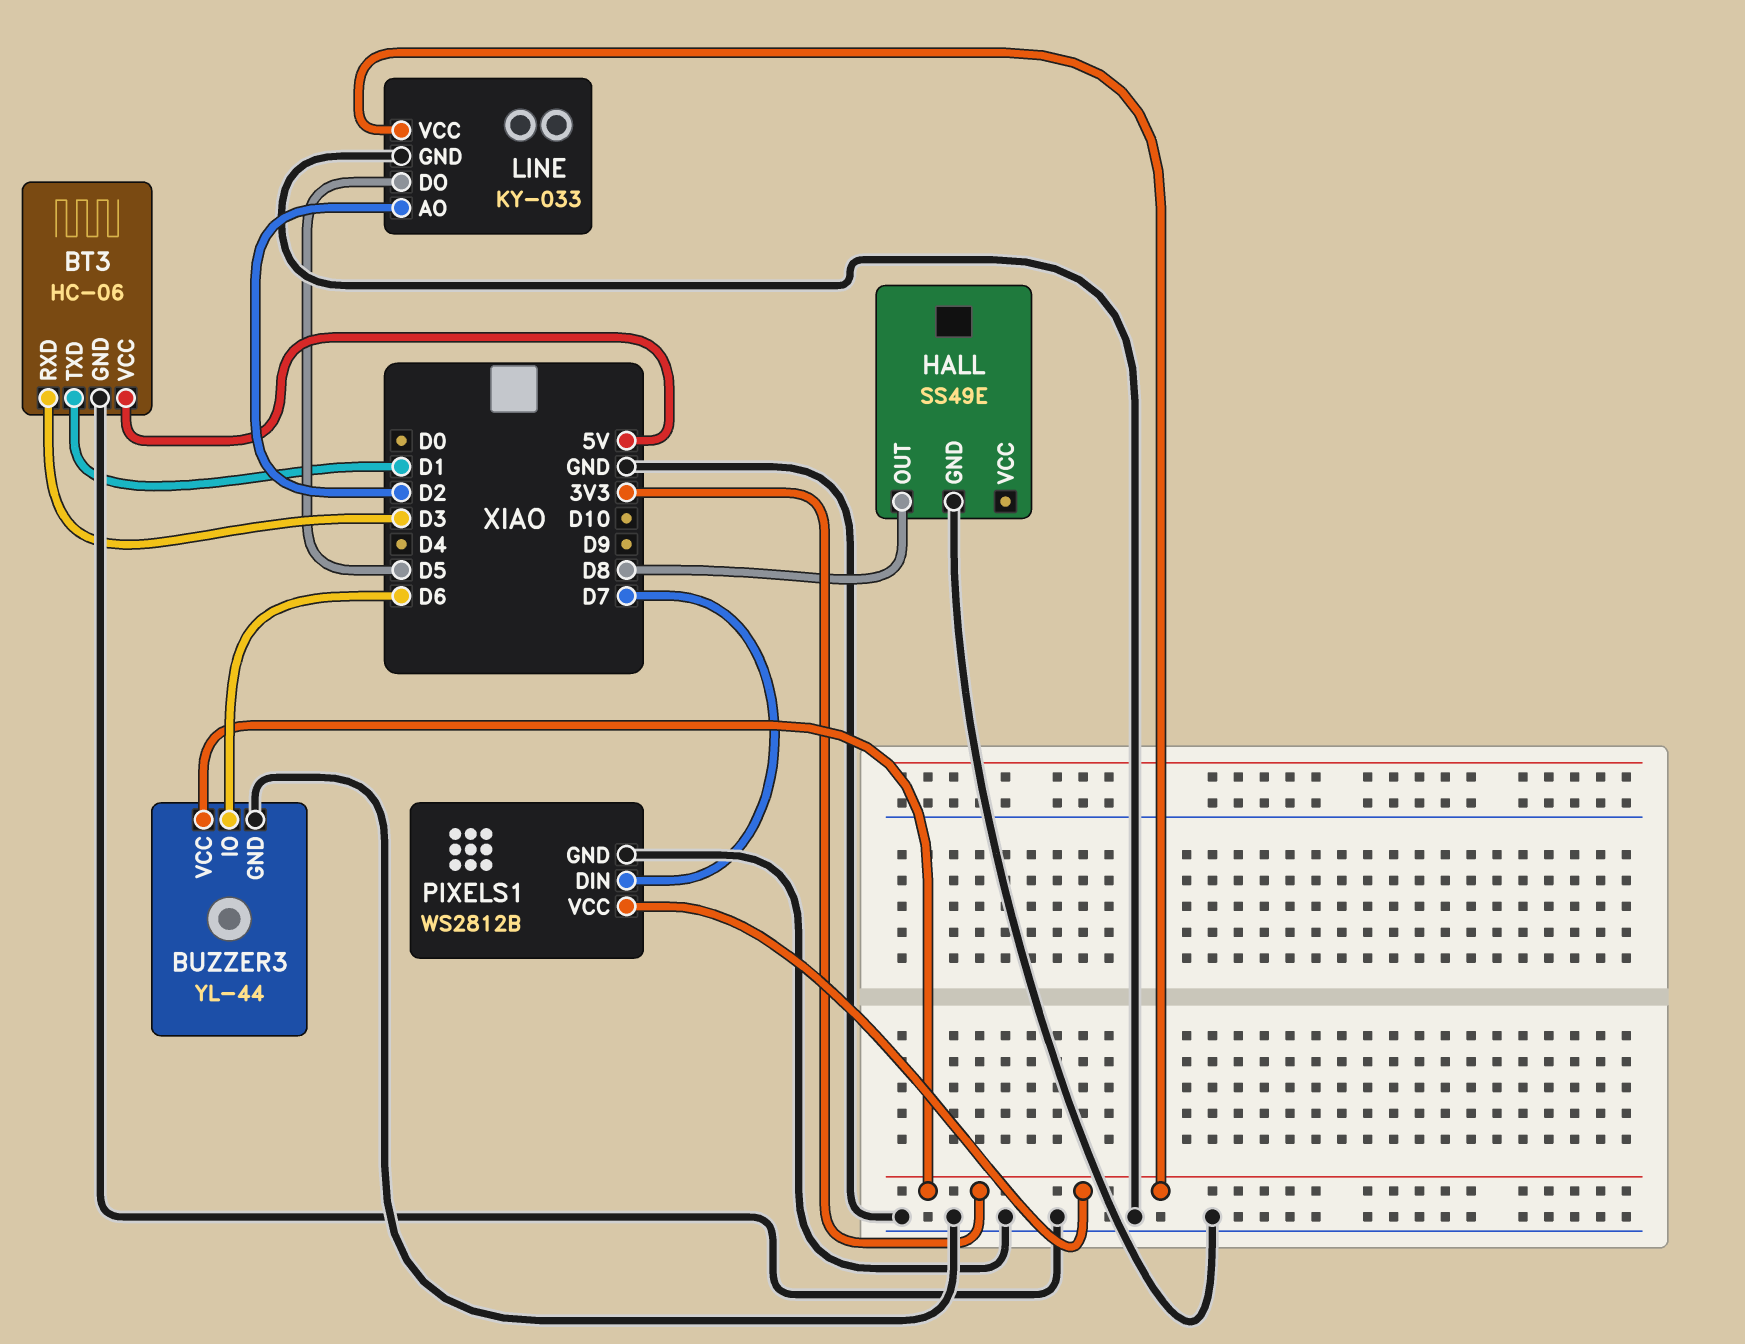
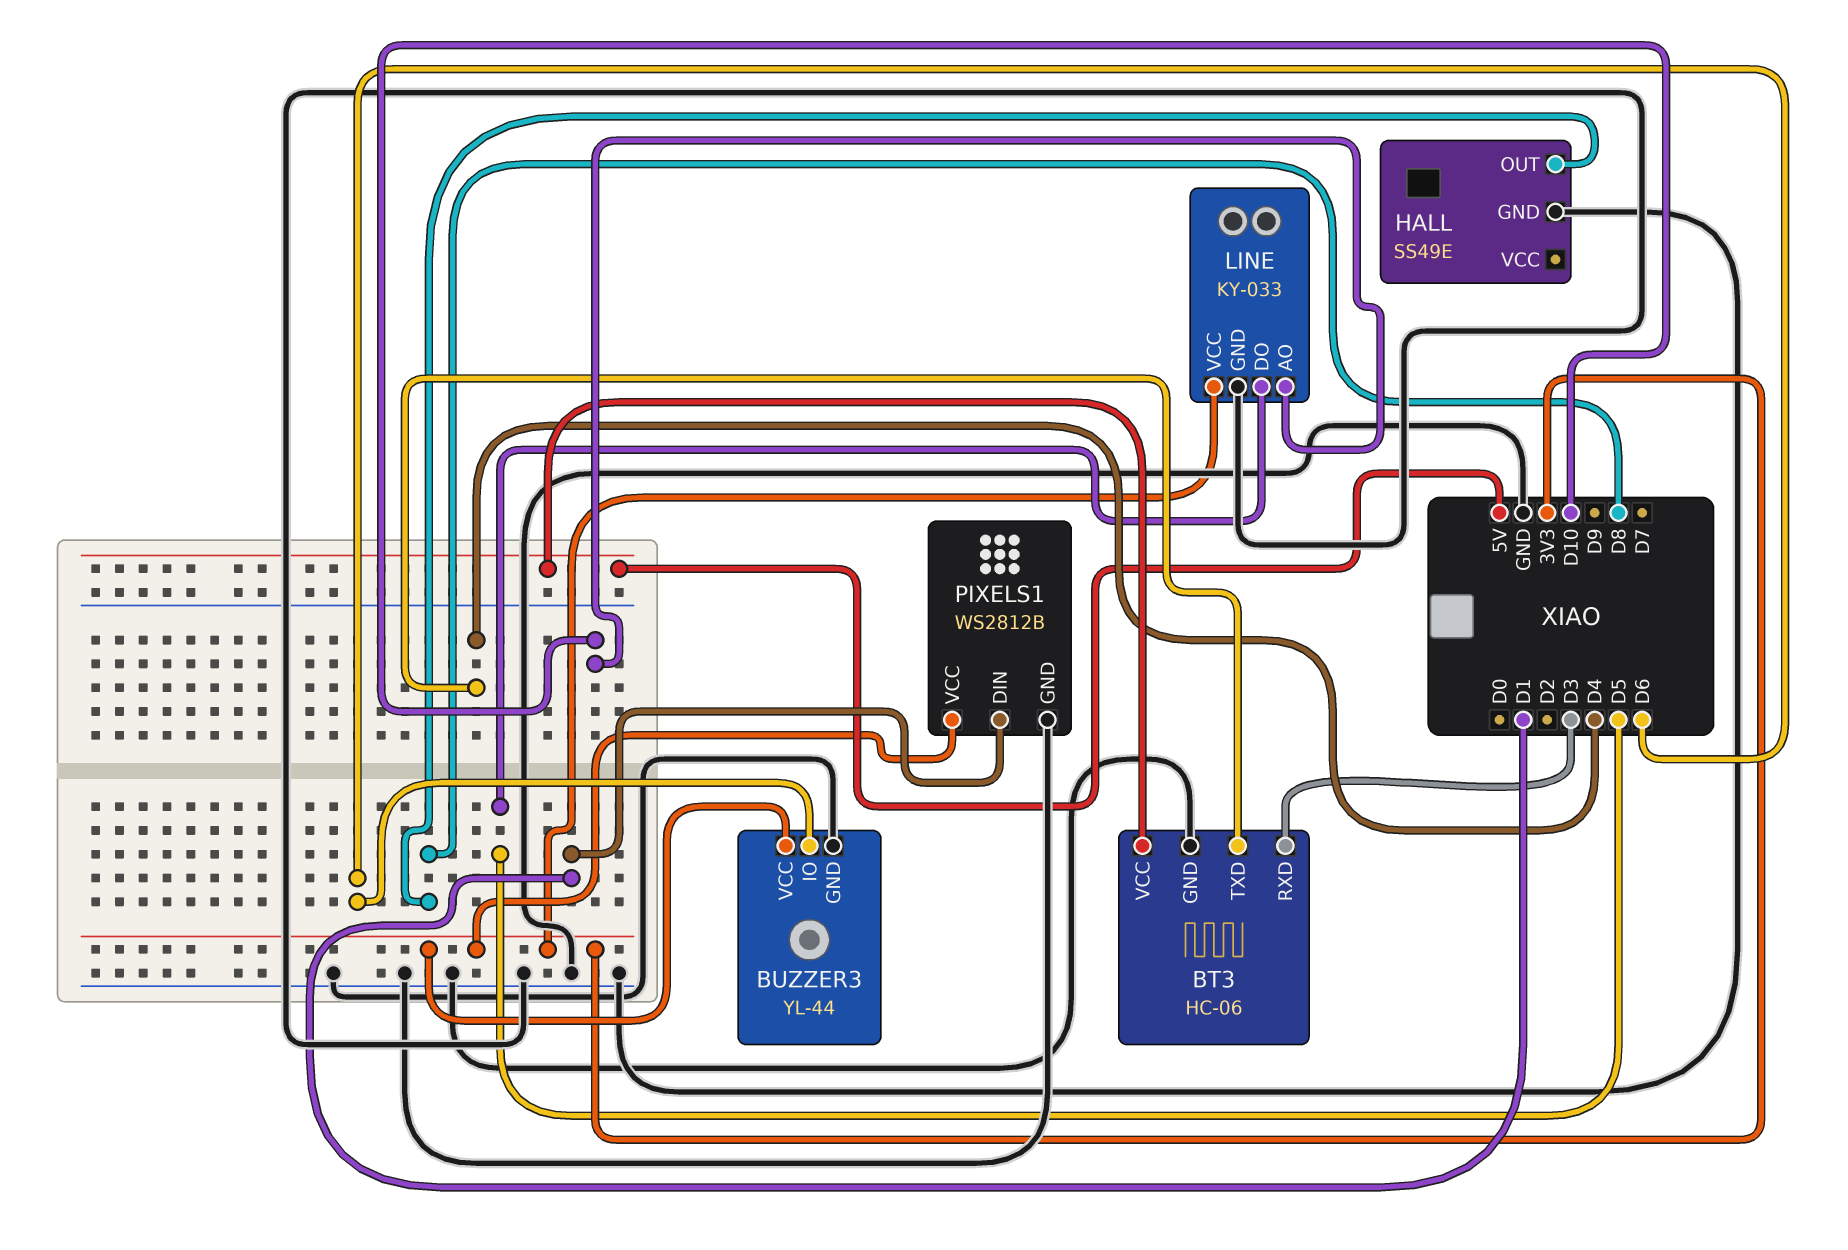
BT3 pin TXD: D1 -> D4
LINE pin AO: D2 -> D10
PIXELS1 pin DIN: D7 -> D1

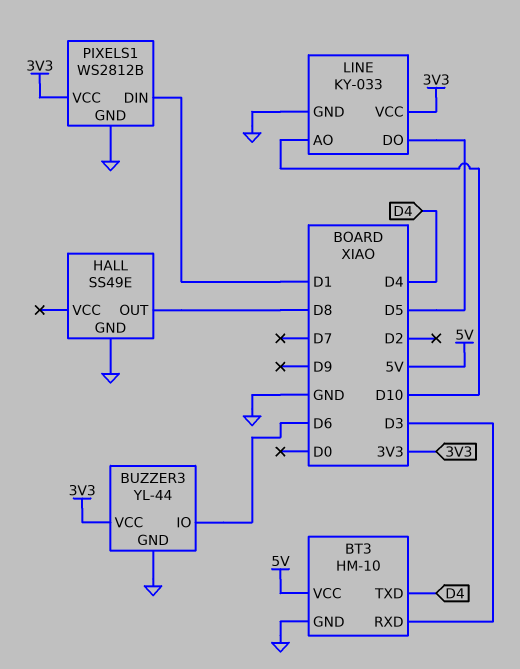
BT3: HC-06 -> HM-10

